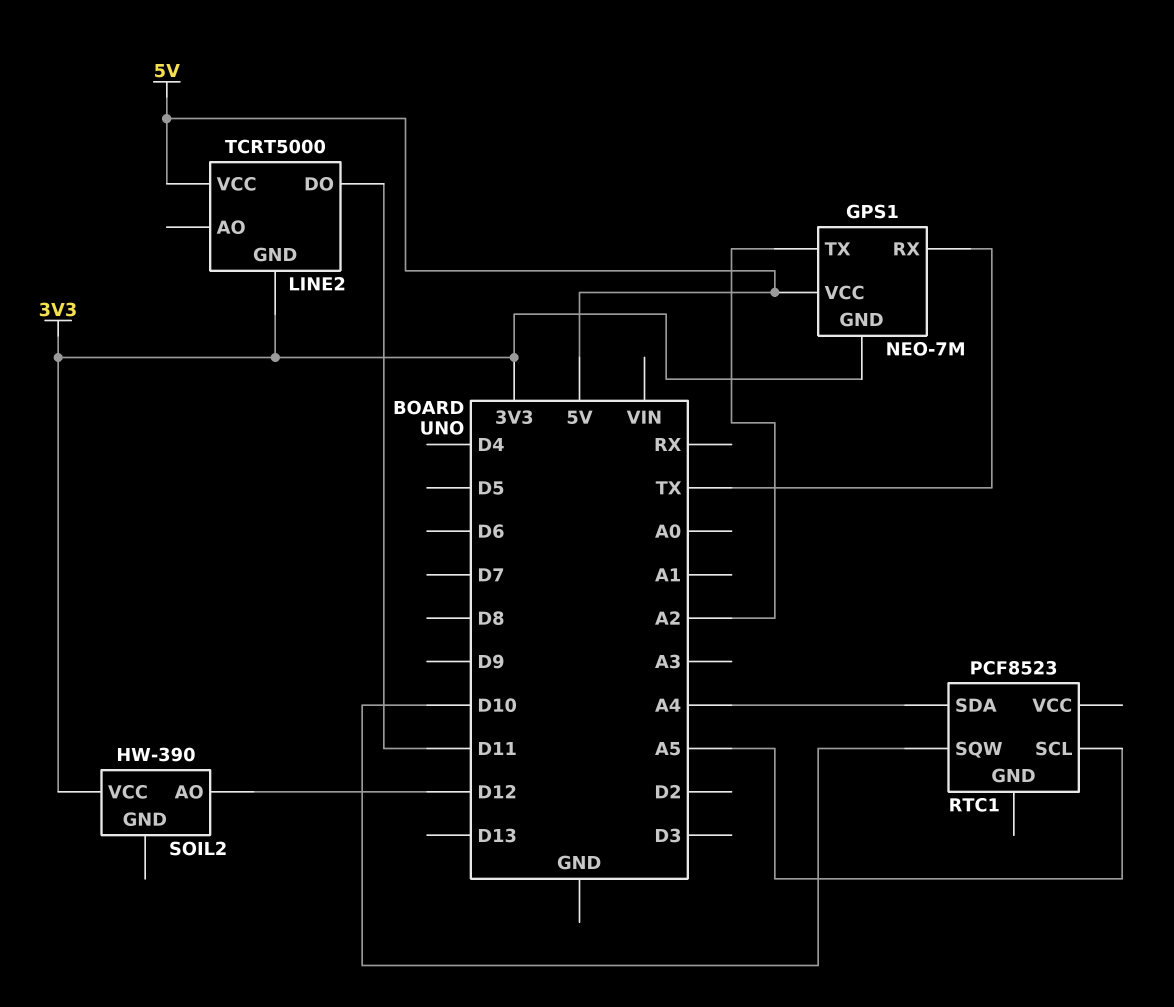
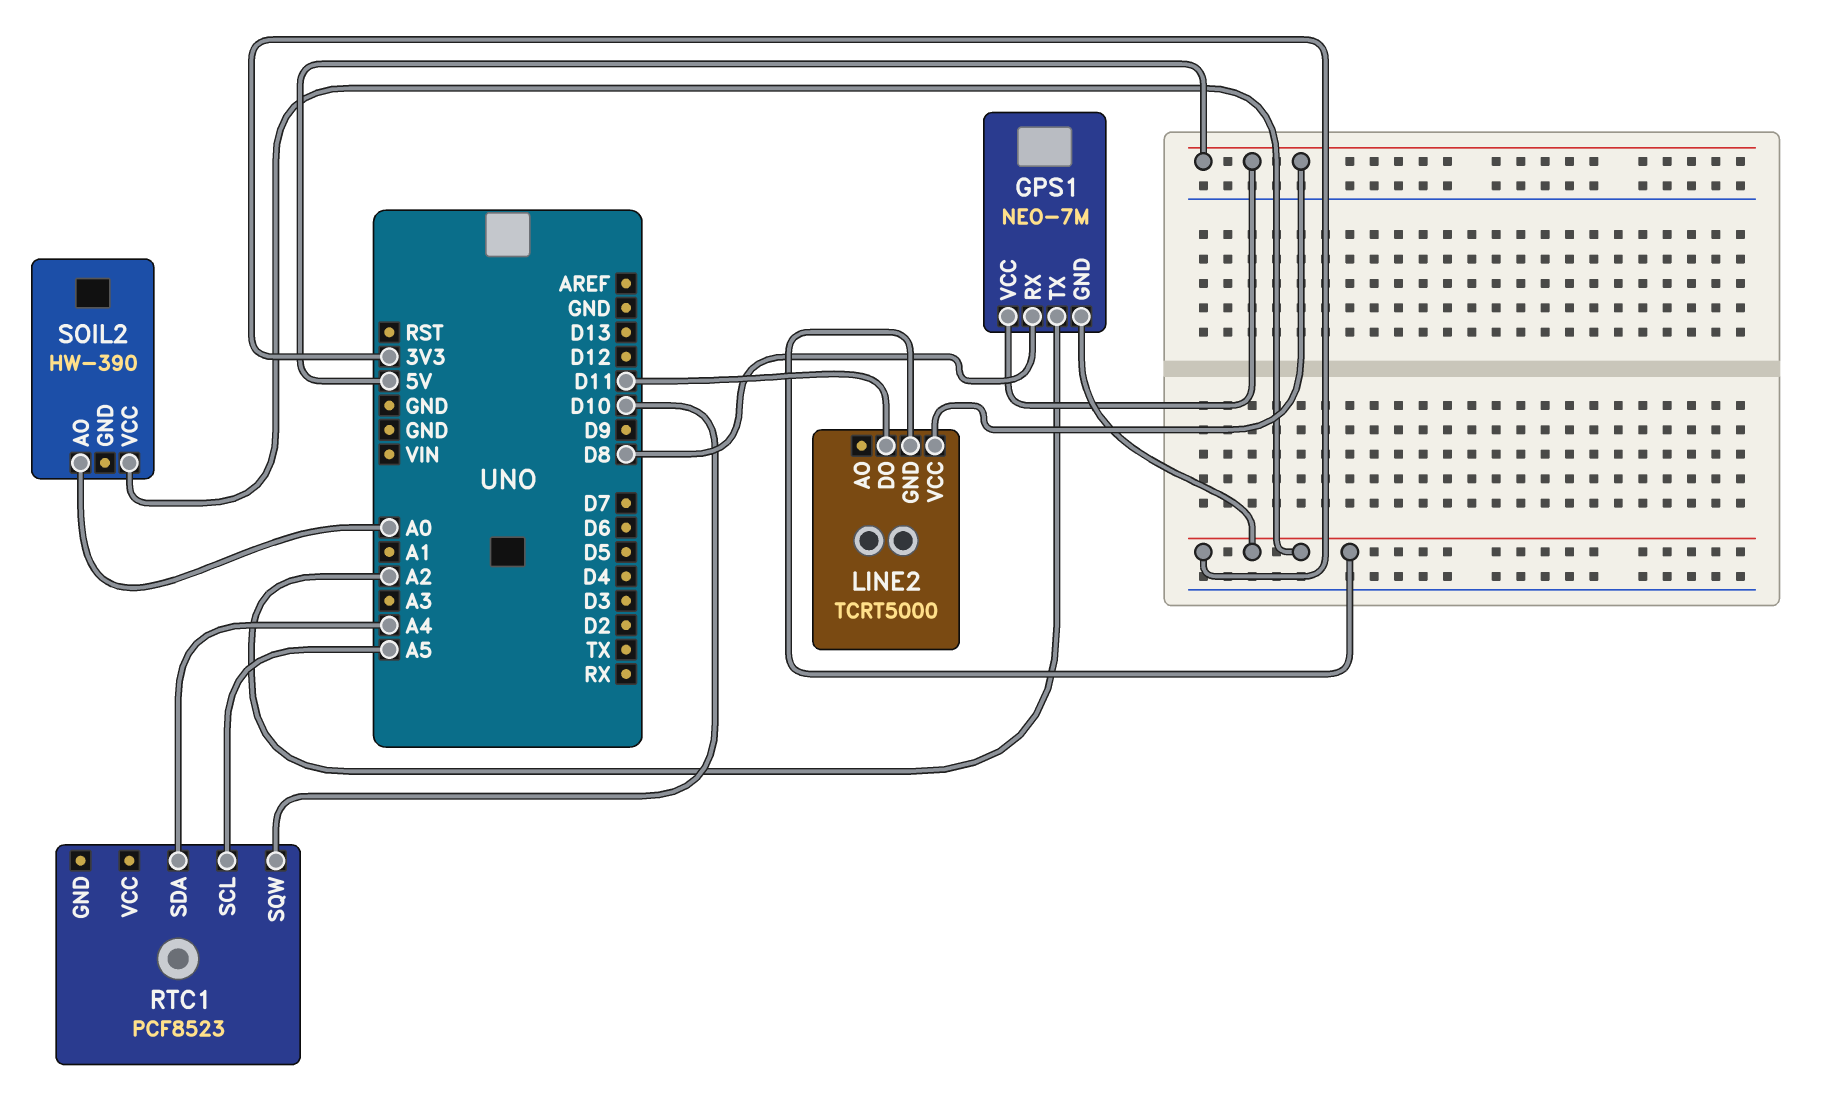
GPS1 pin RX: TX -> D8
SOIL2 pin AO: D12 -> A0

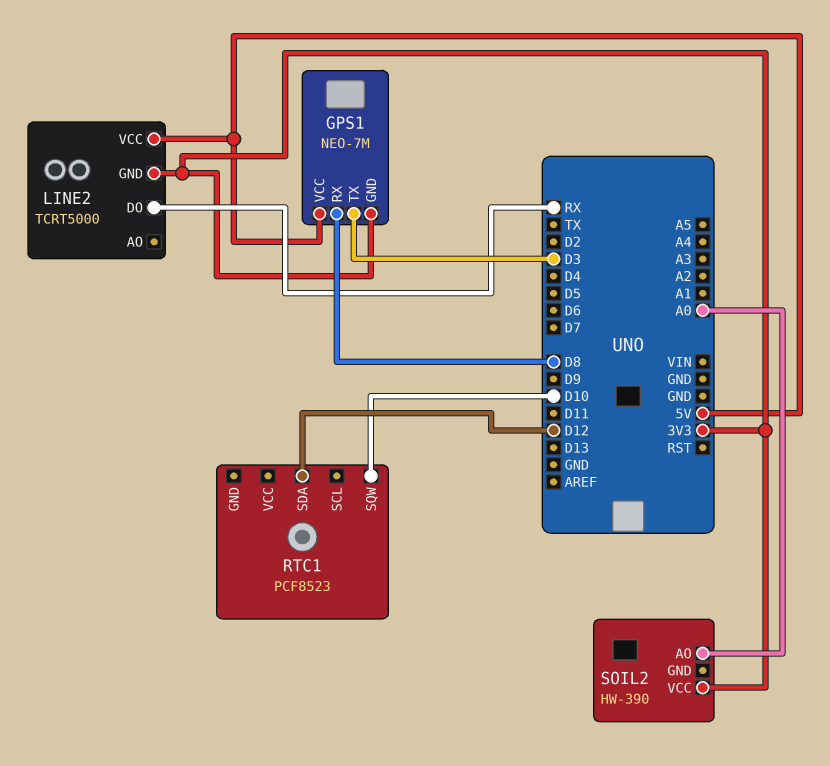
GPS1 pin TX: A2 -> D3
LINE2 pin DO: D11 -> RX
RTC1 pin SCL: A5 -> none
RTC1 pin SDA: A4 -> D12

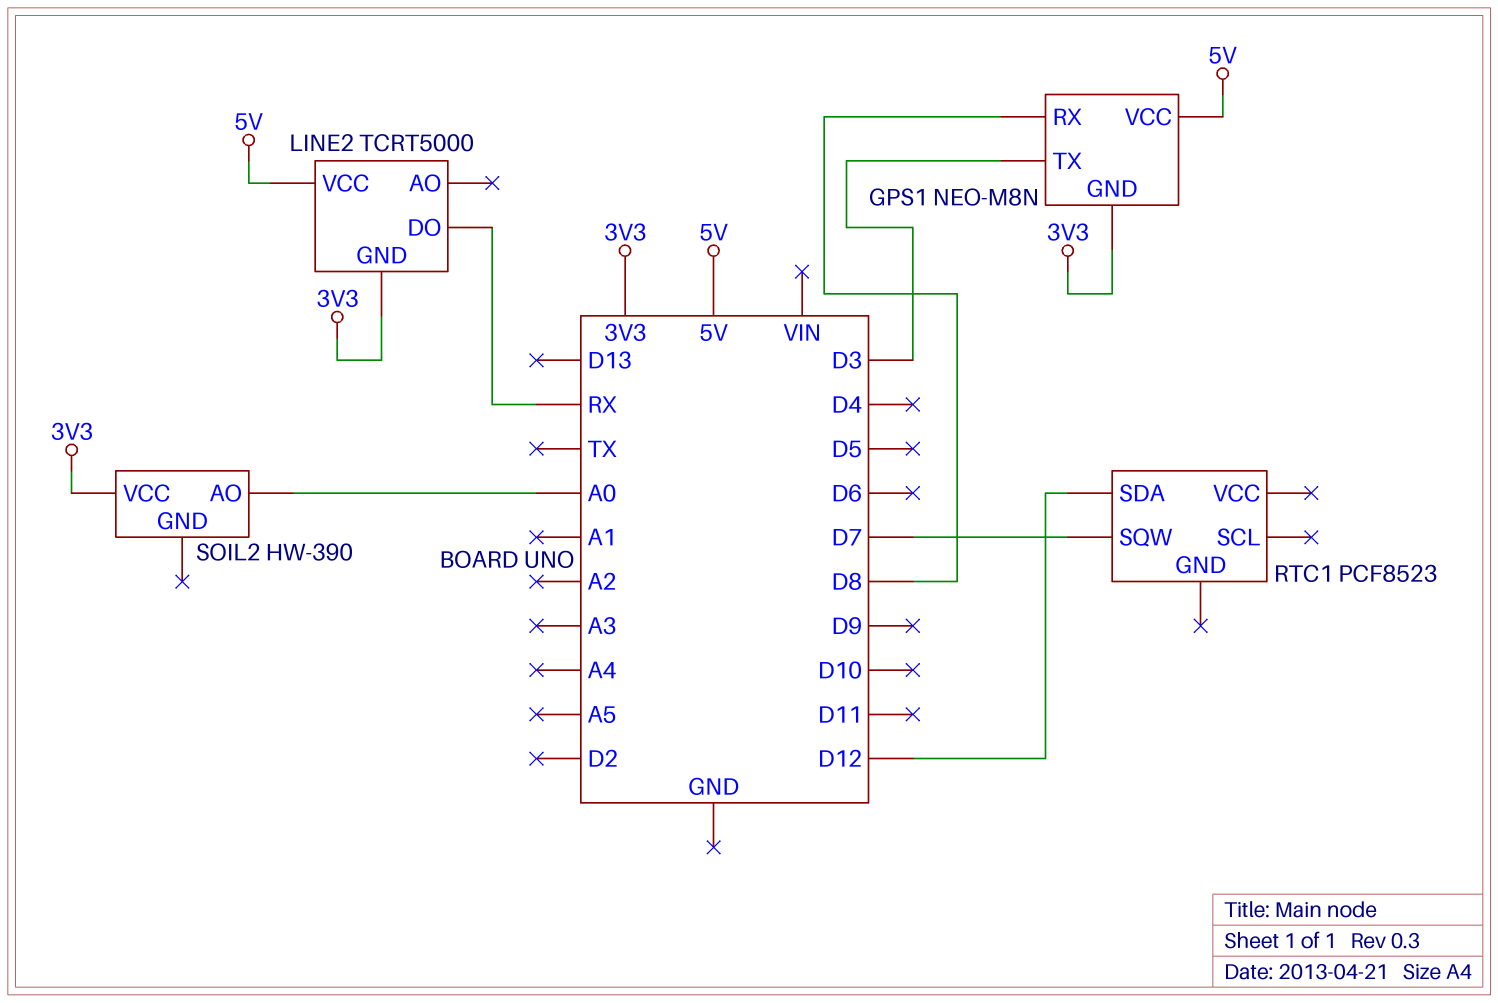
GPS1: NEO-7M -> NEO-M8N
RTC1 pin SQW: D10 -> D7

